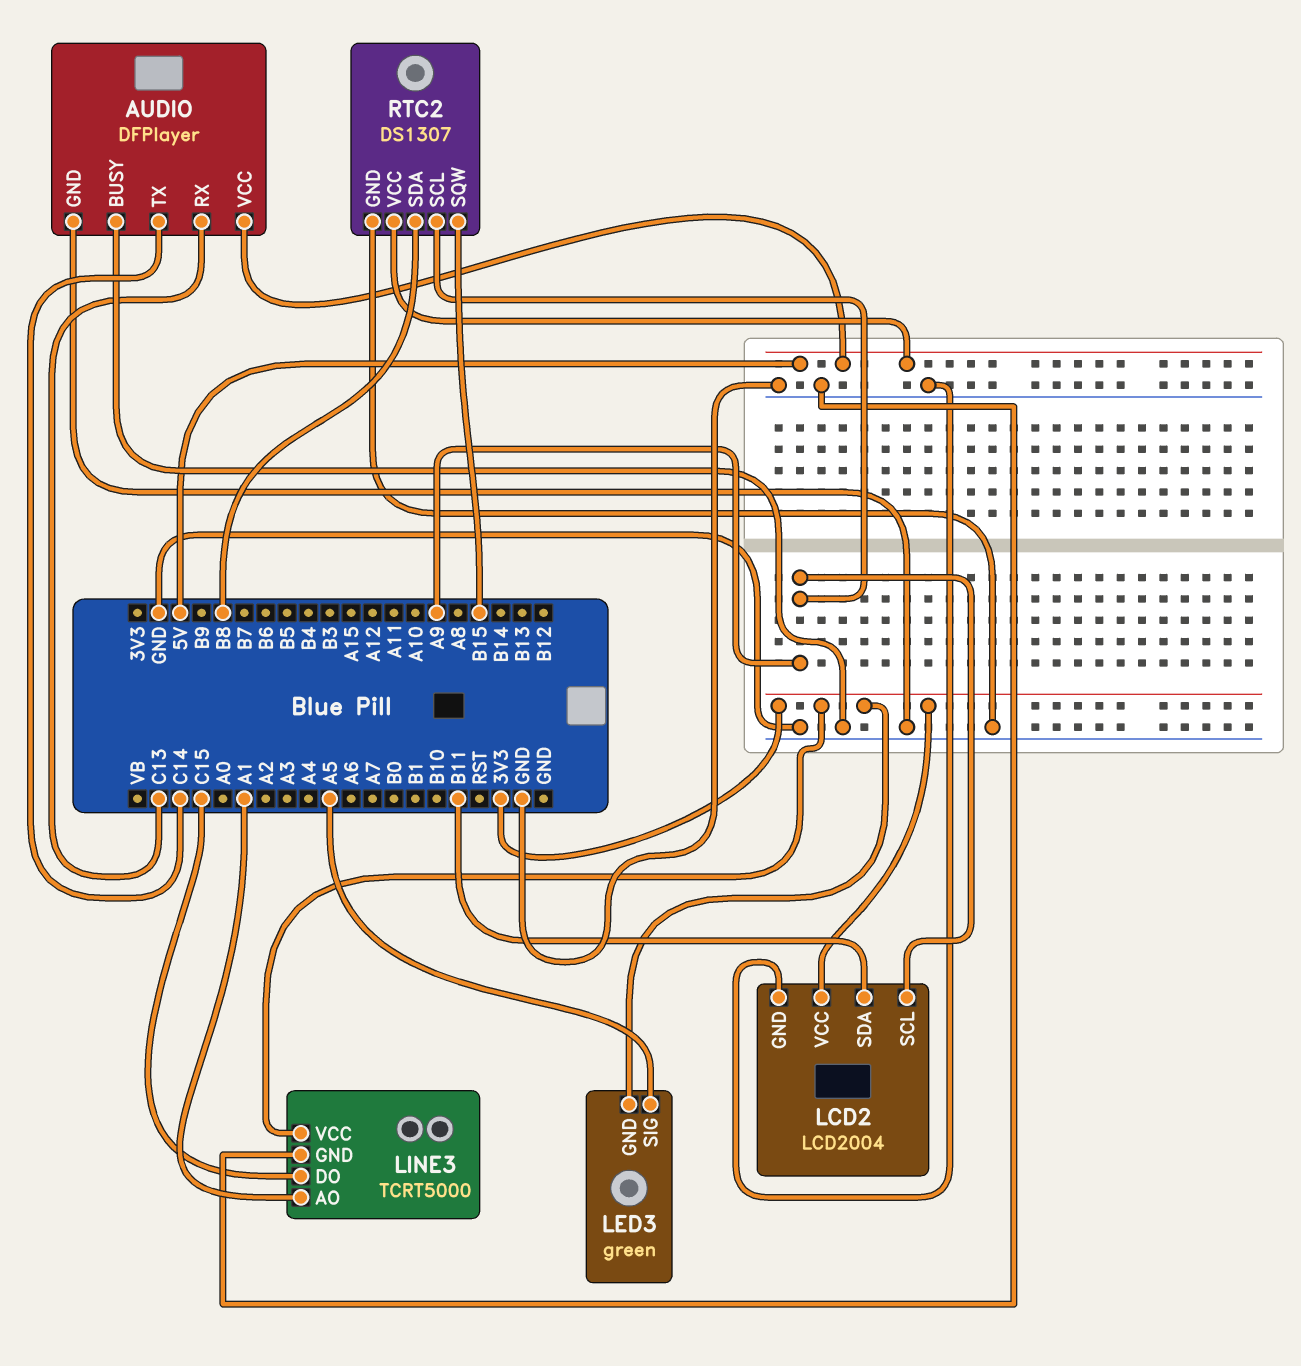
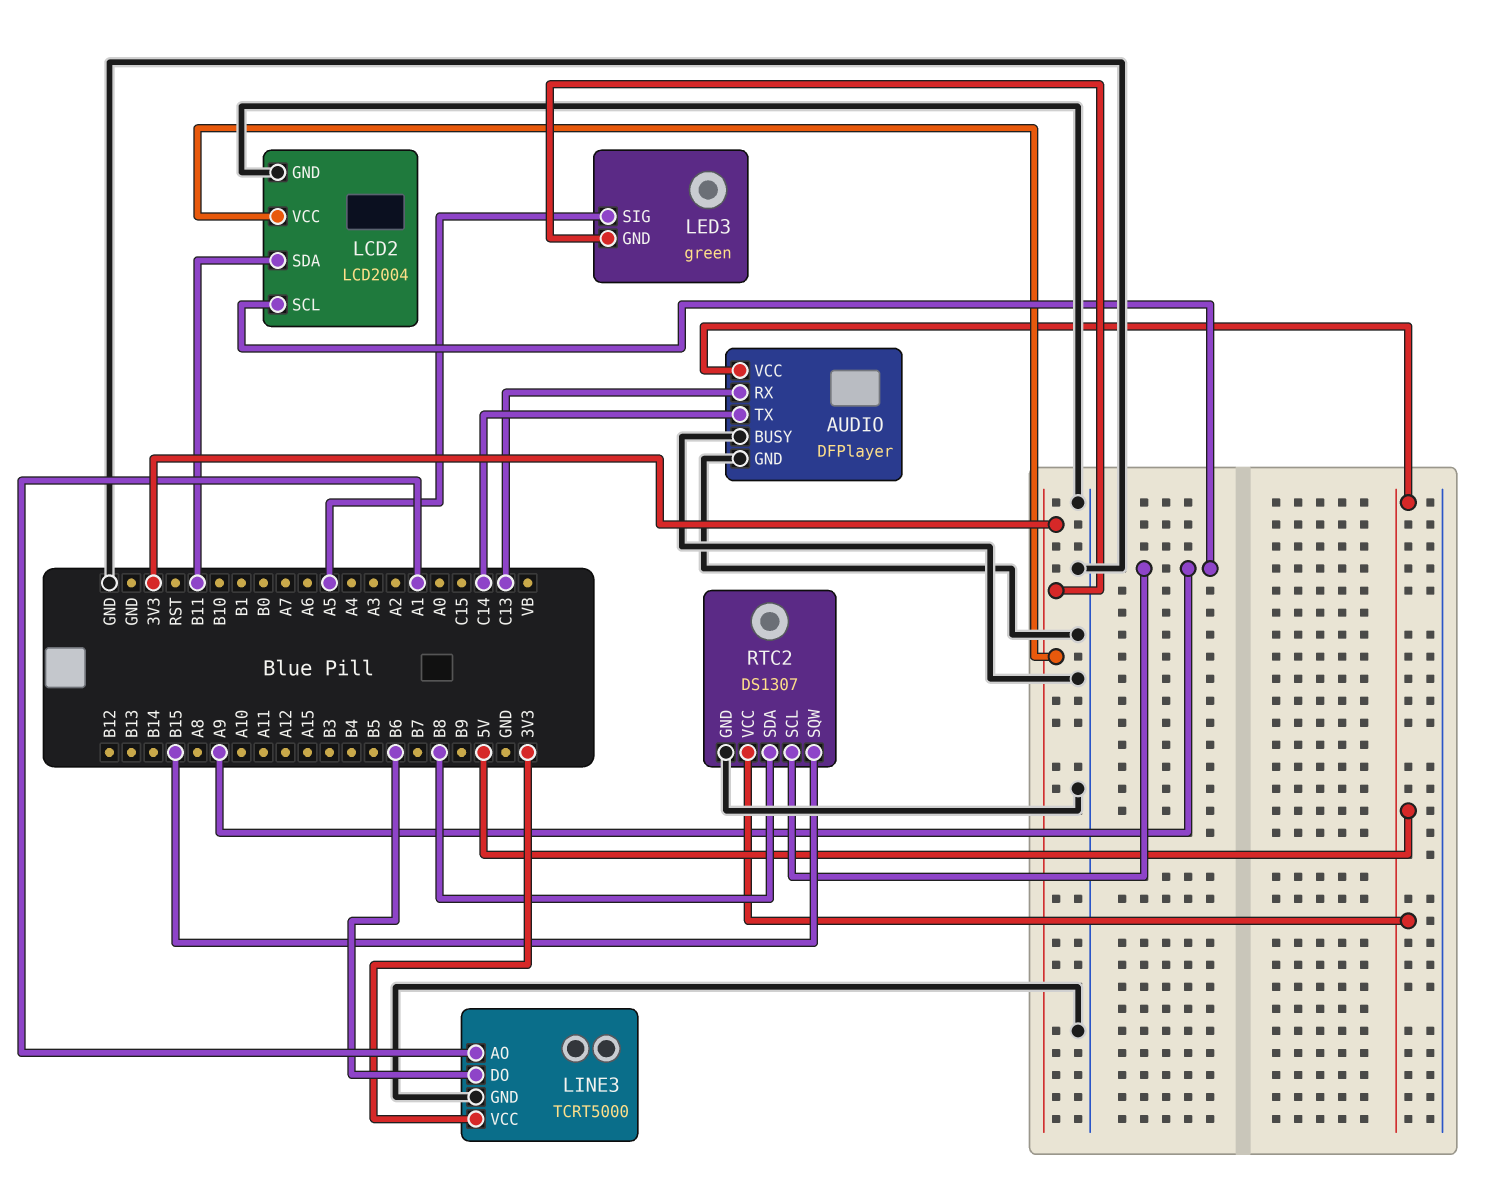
LINE3 pin DO: C15 -> B6

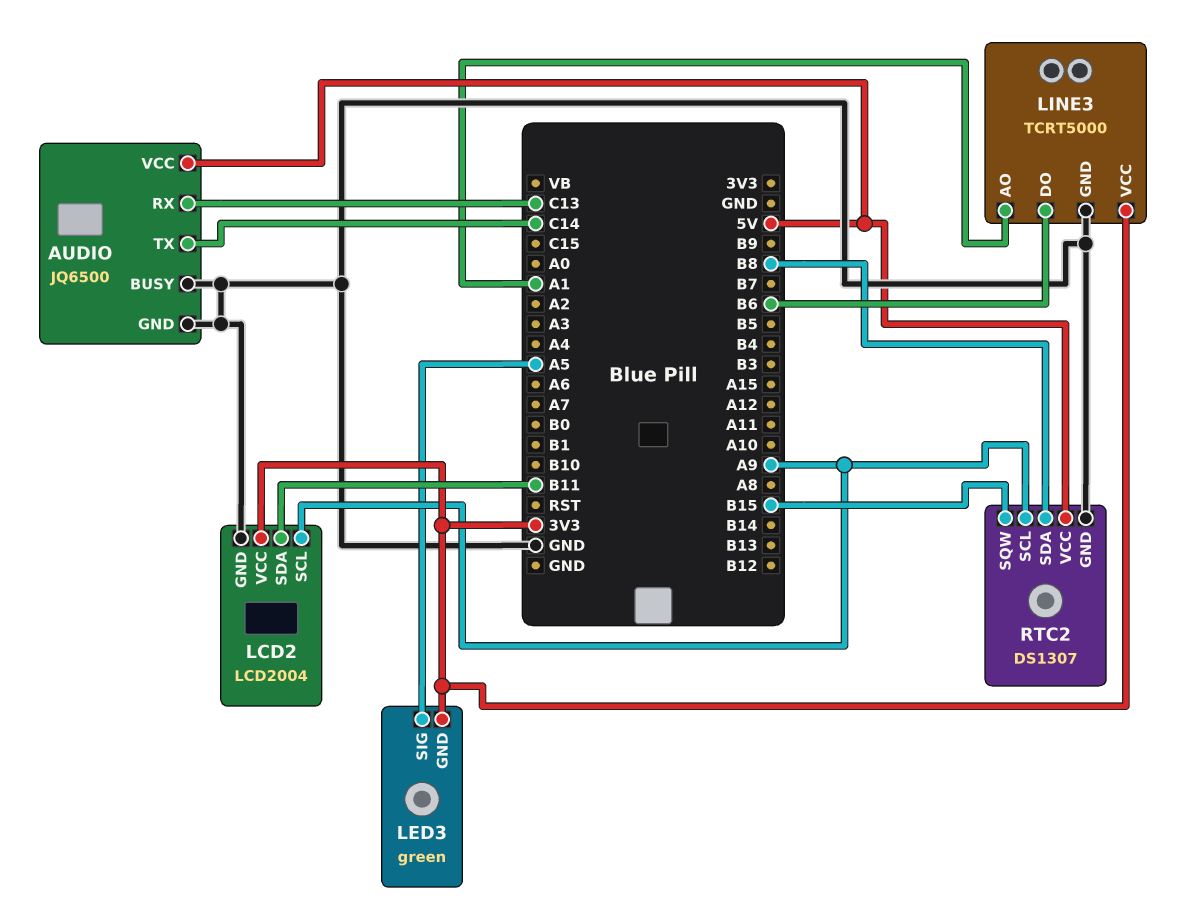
AUDIO: DFPlayer -> JQ6500

